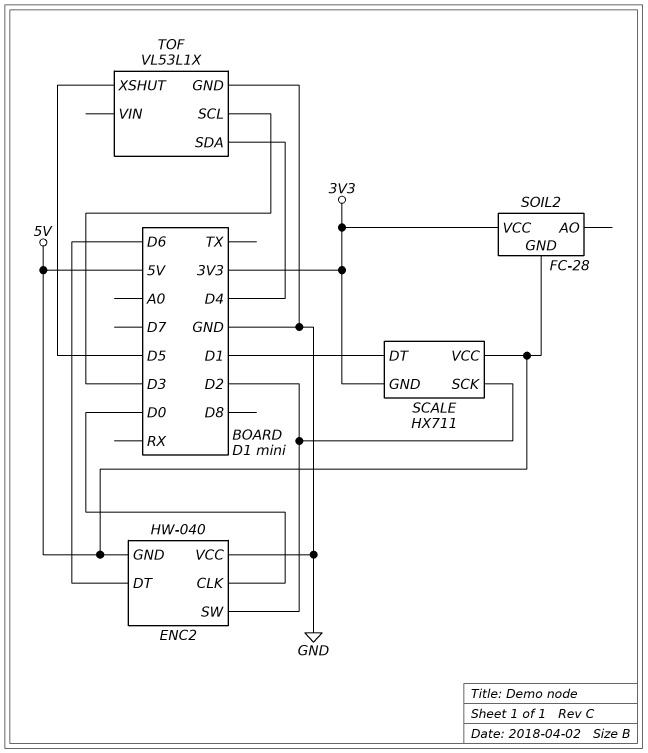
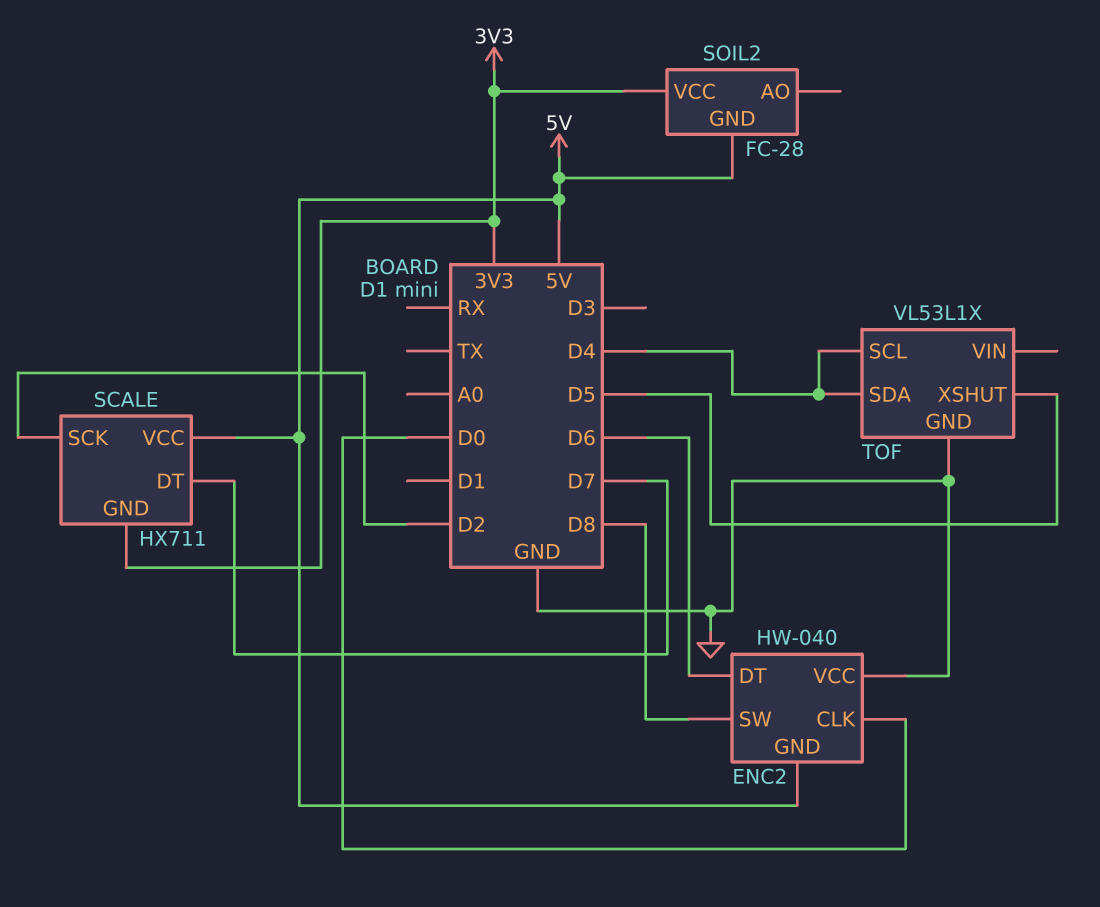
ENC2 pin SW: D2 -> D8
SCALE pin DT: D1 -> D7
TOF pin SCL: D3 -> D4

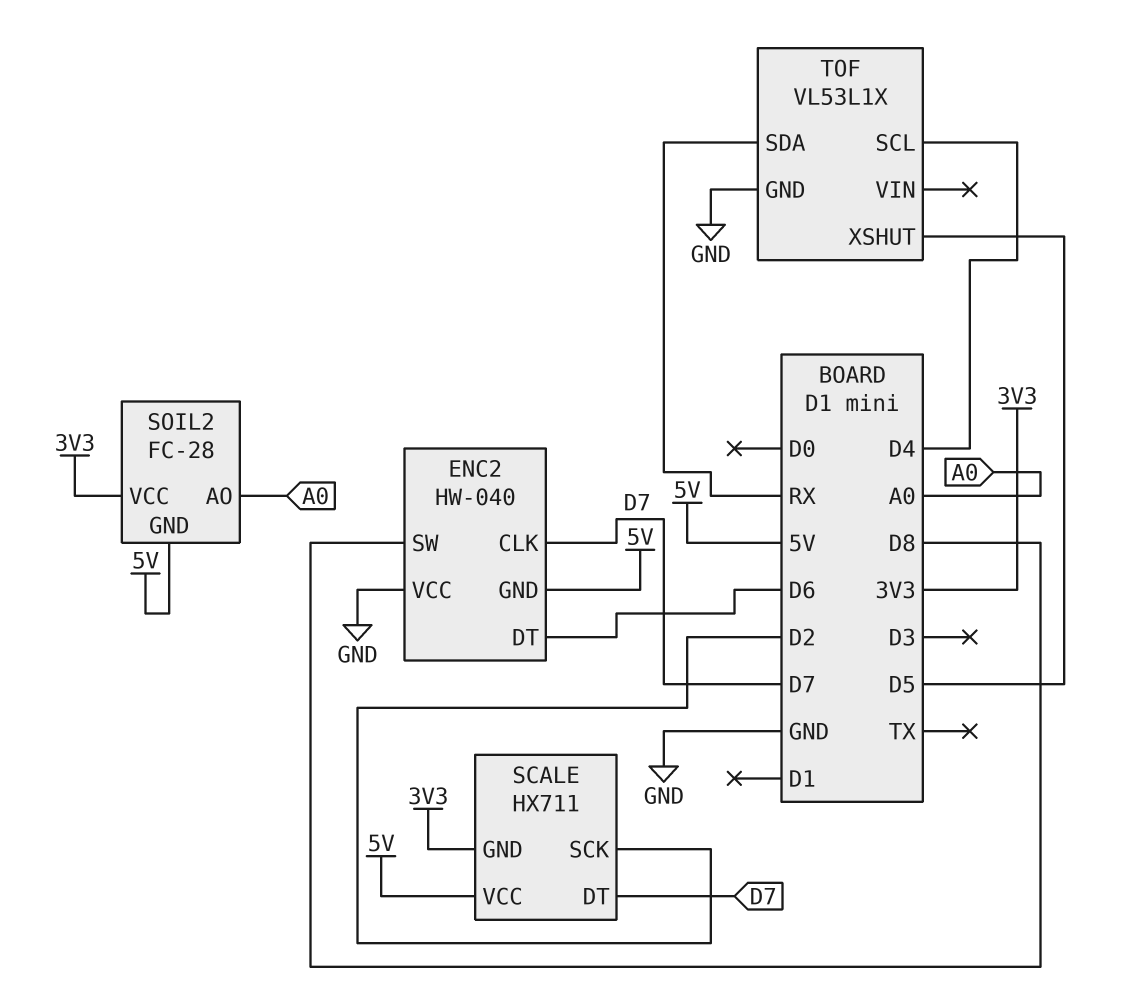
ENC2 pin CLK: D0 -> D7
SOIL2 pin AO: none -> A0
TOF pin SDA: D4 -> RX

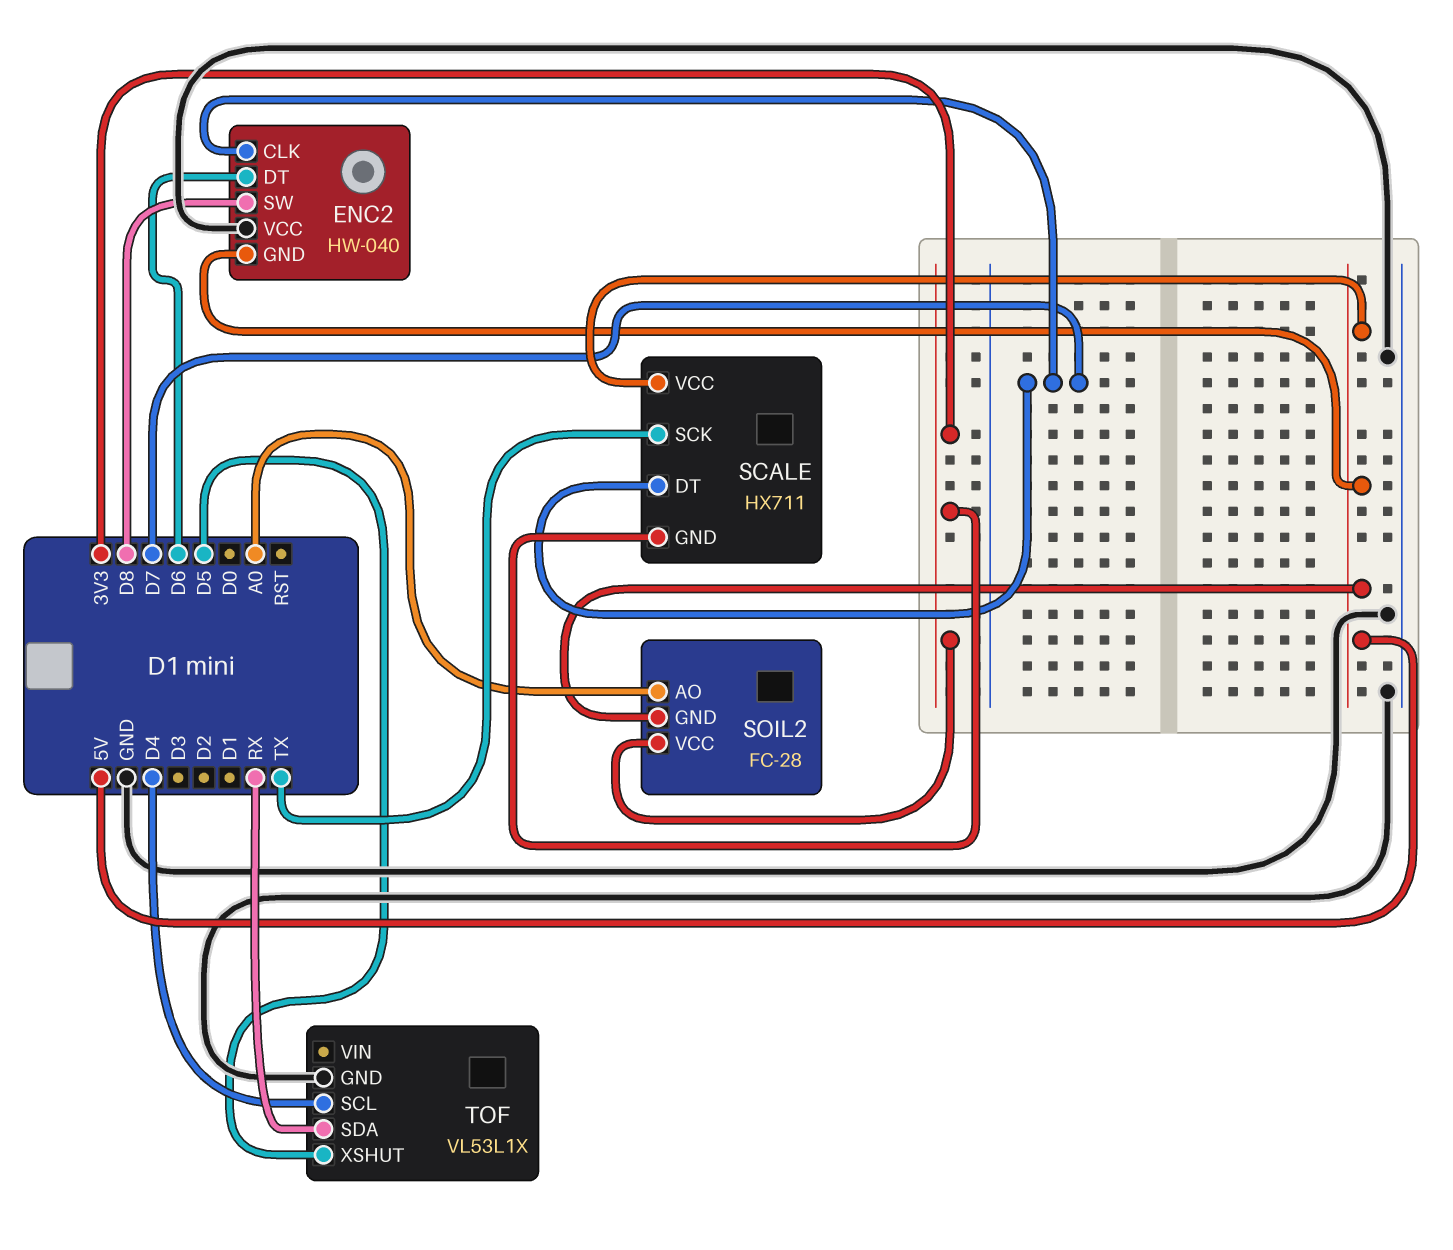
SCALE pin SCK: D2 -> TX

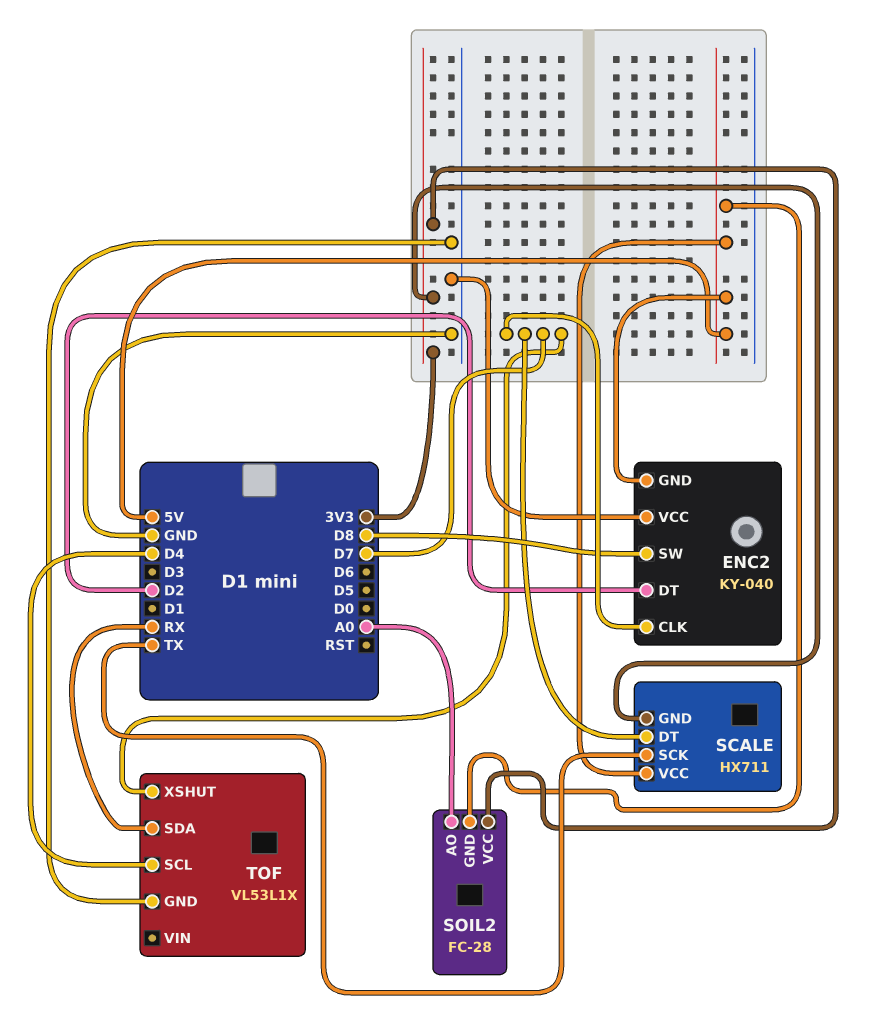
ENC2: HW-040 -> KY-040
ENC2 pin DT: D6 -> D2
TOF pin XSHUT: D5 -> D7

